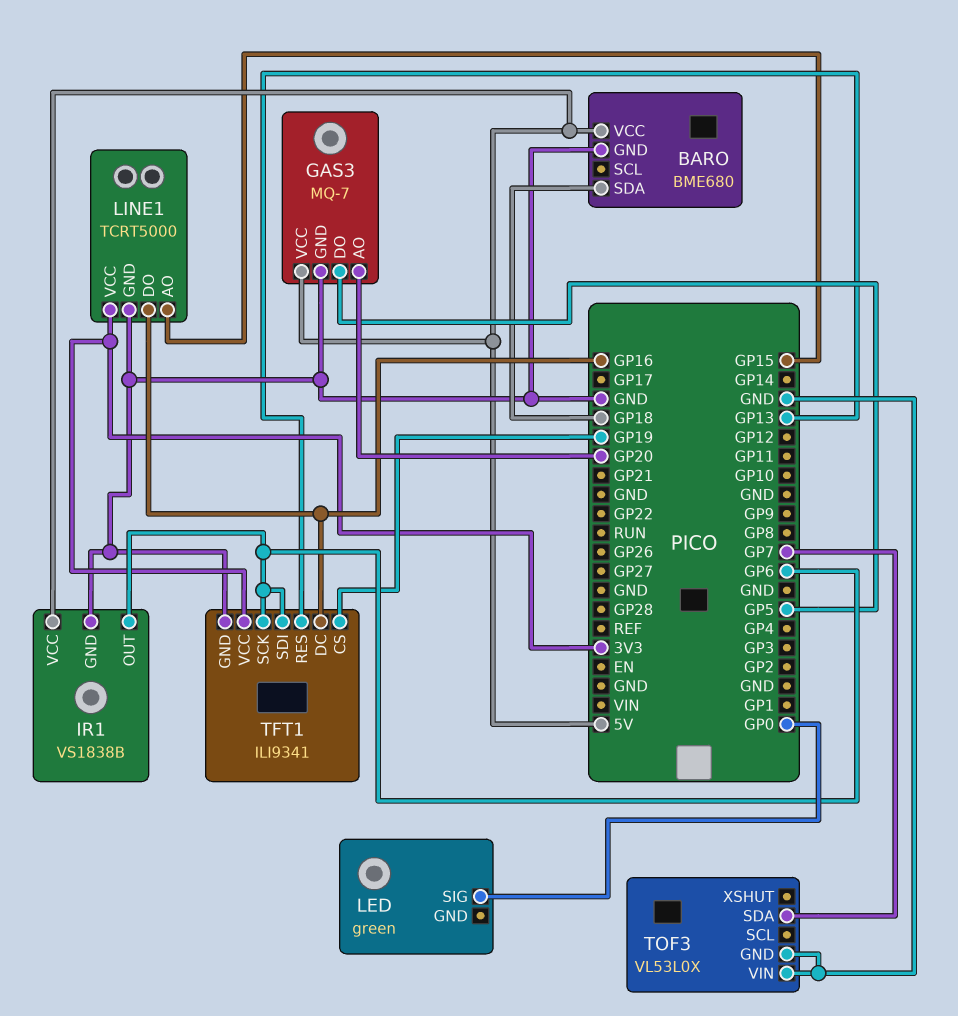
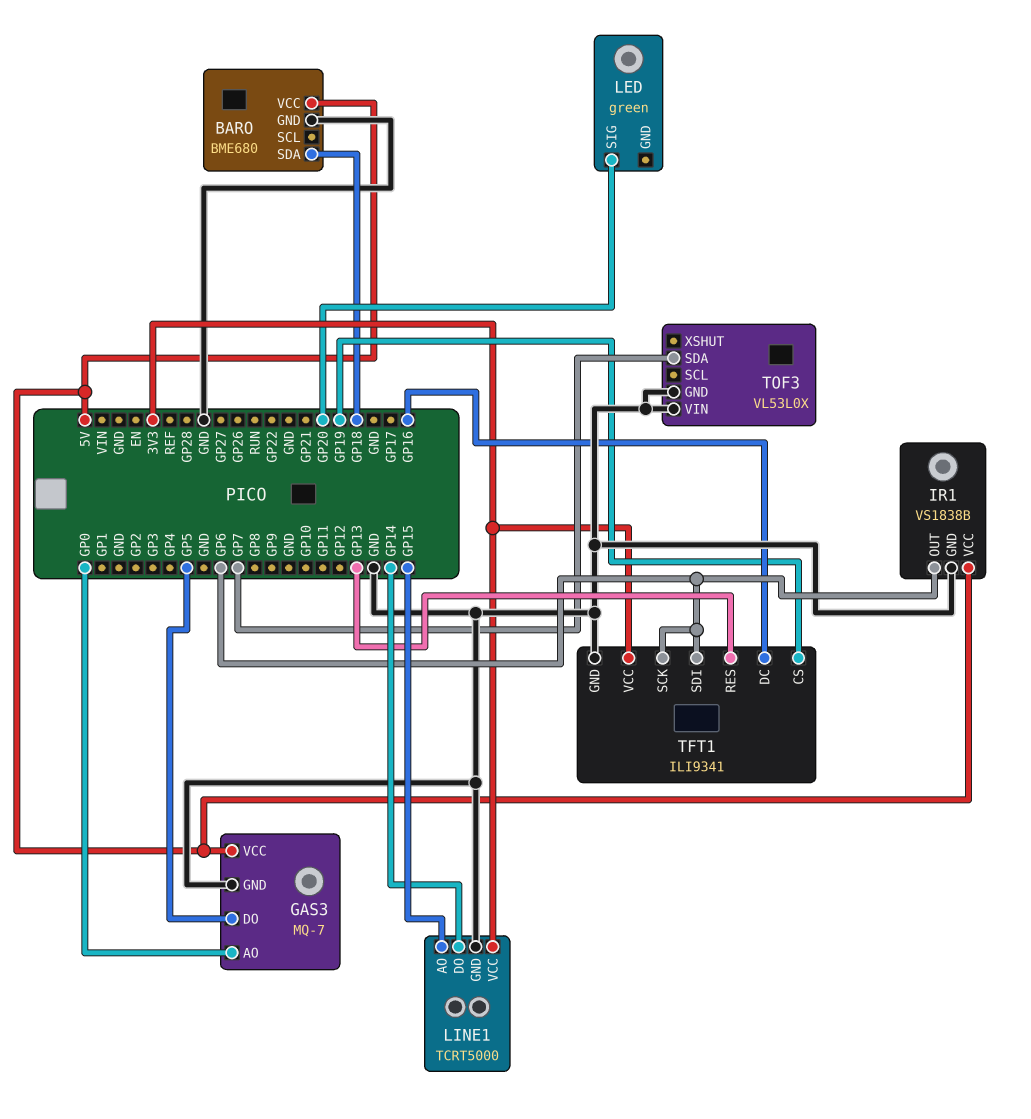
GAS3 pin AO: GP20 -> GP0
LED pin SIG: GP0 -> GP20
LINE1 pin DO: GP16 -> GP14

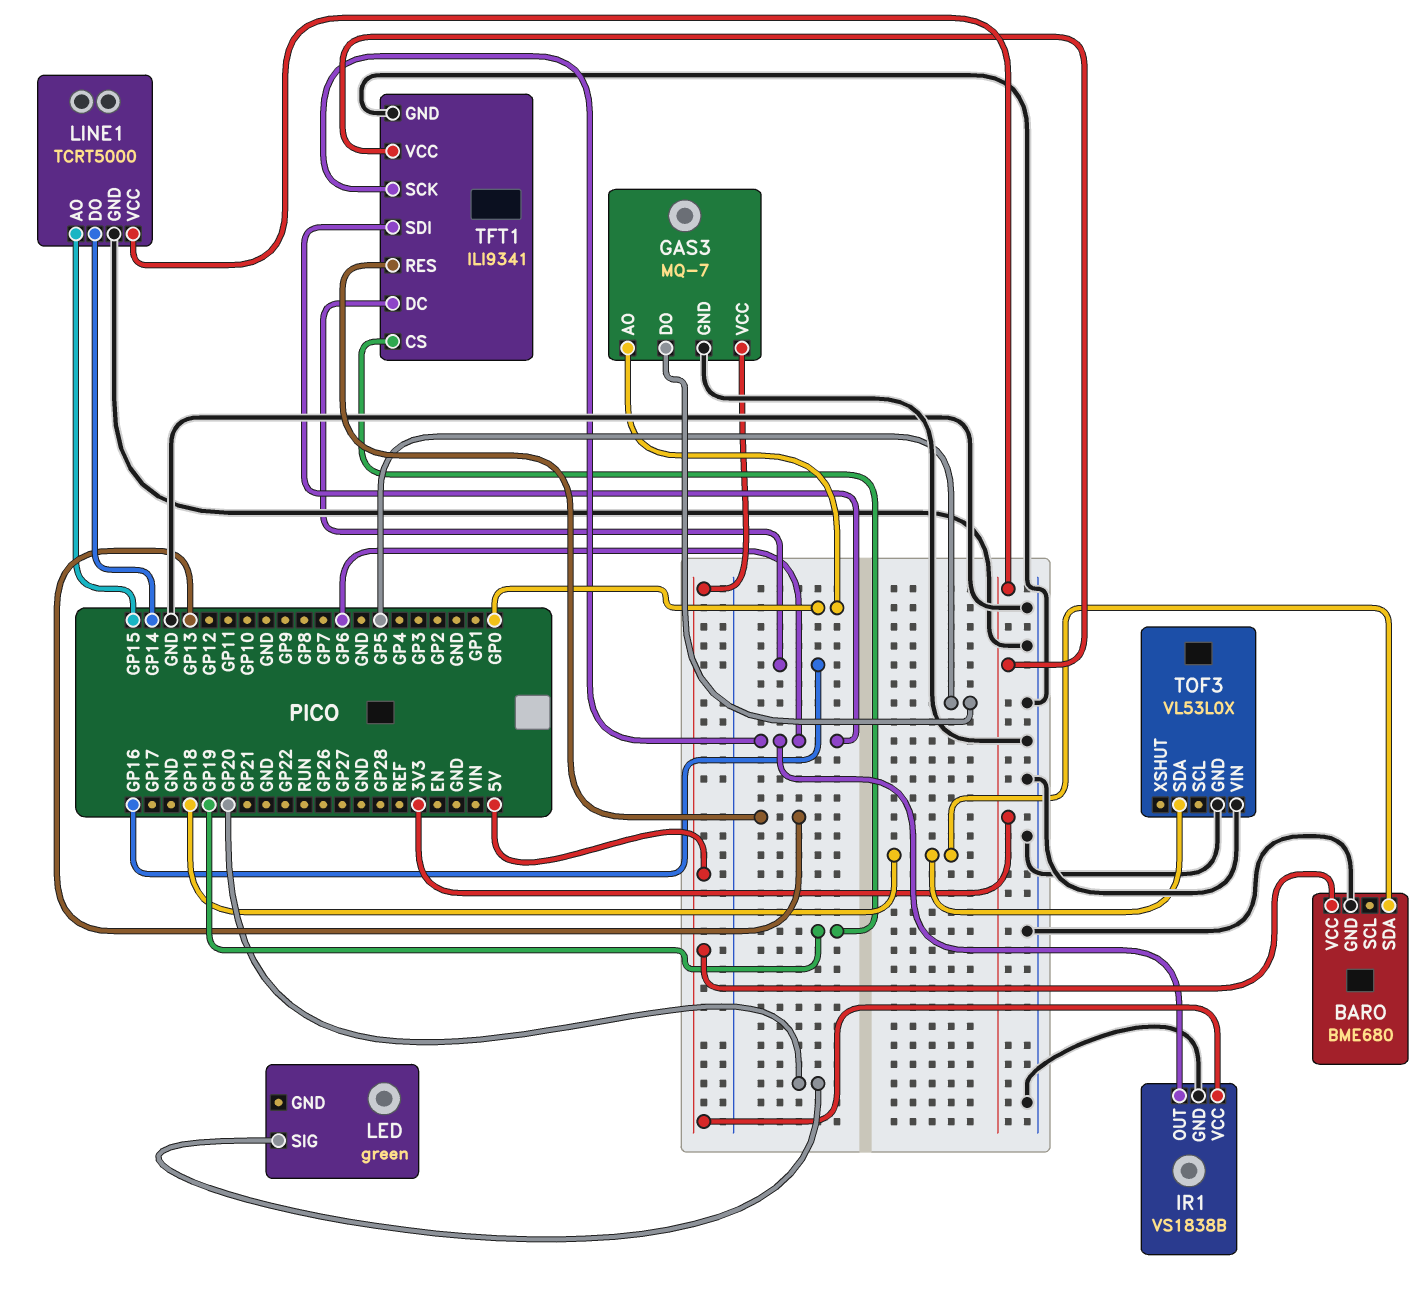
TOF3 pin SDA: GP7 -> GP18

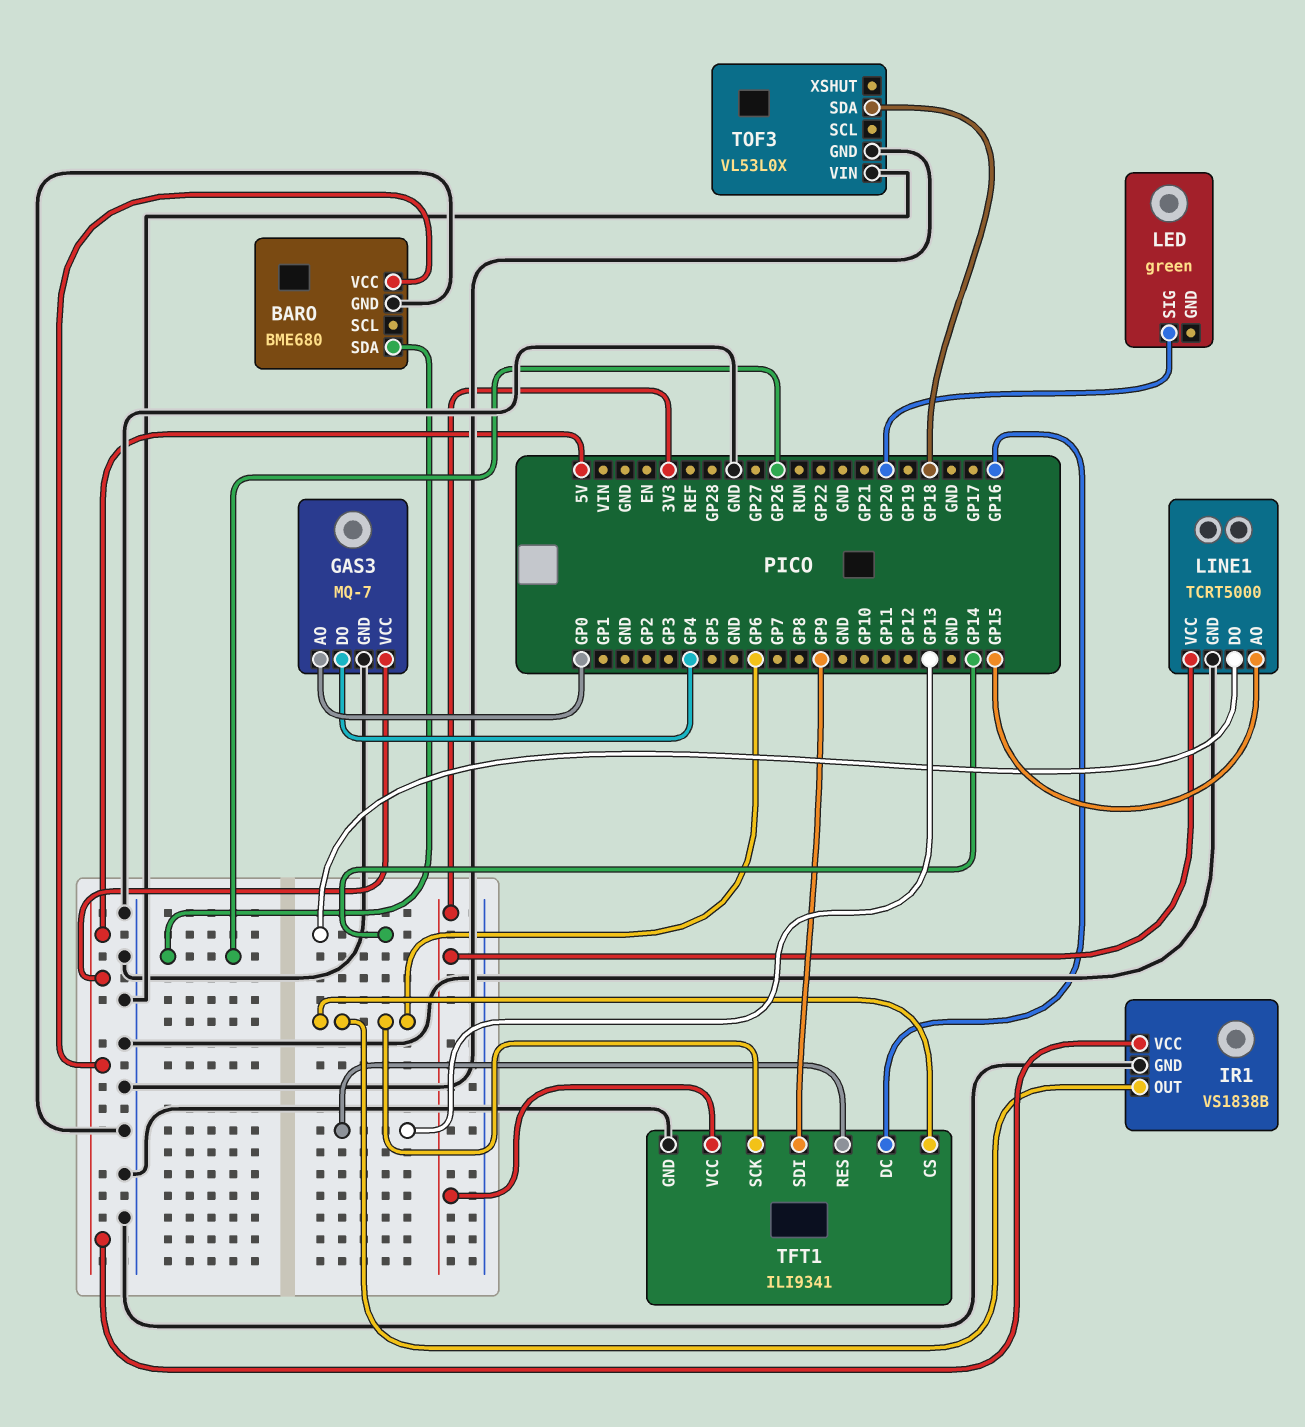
BARO pin SDA: GP18 -> GP26
GAS3 pin DO: GP5 -> GP4
TFT1 pin CS: GP19 -> GP6
TFT1 pin SDI: GP6 -> GP9

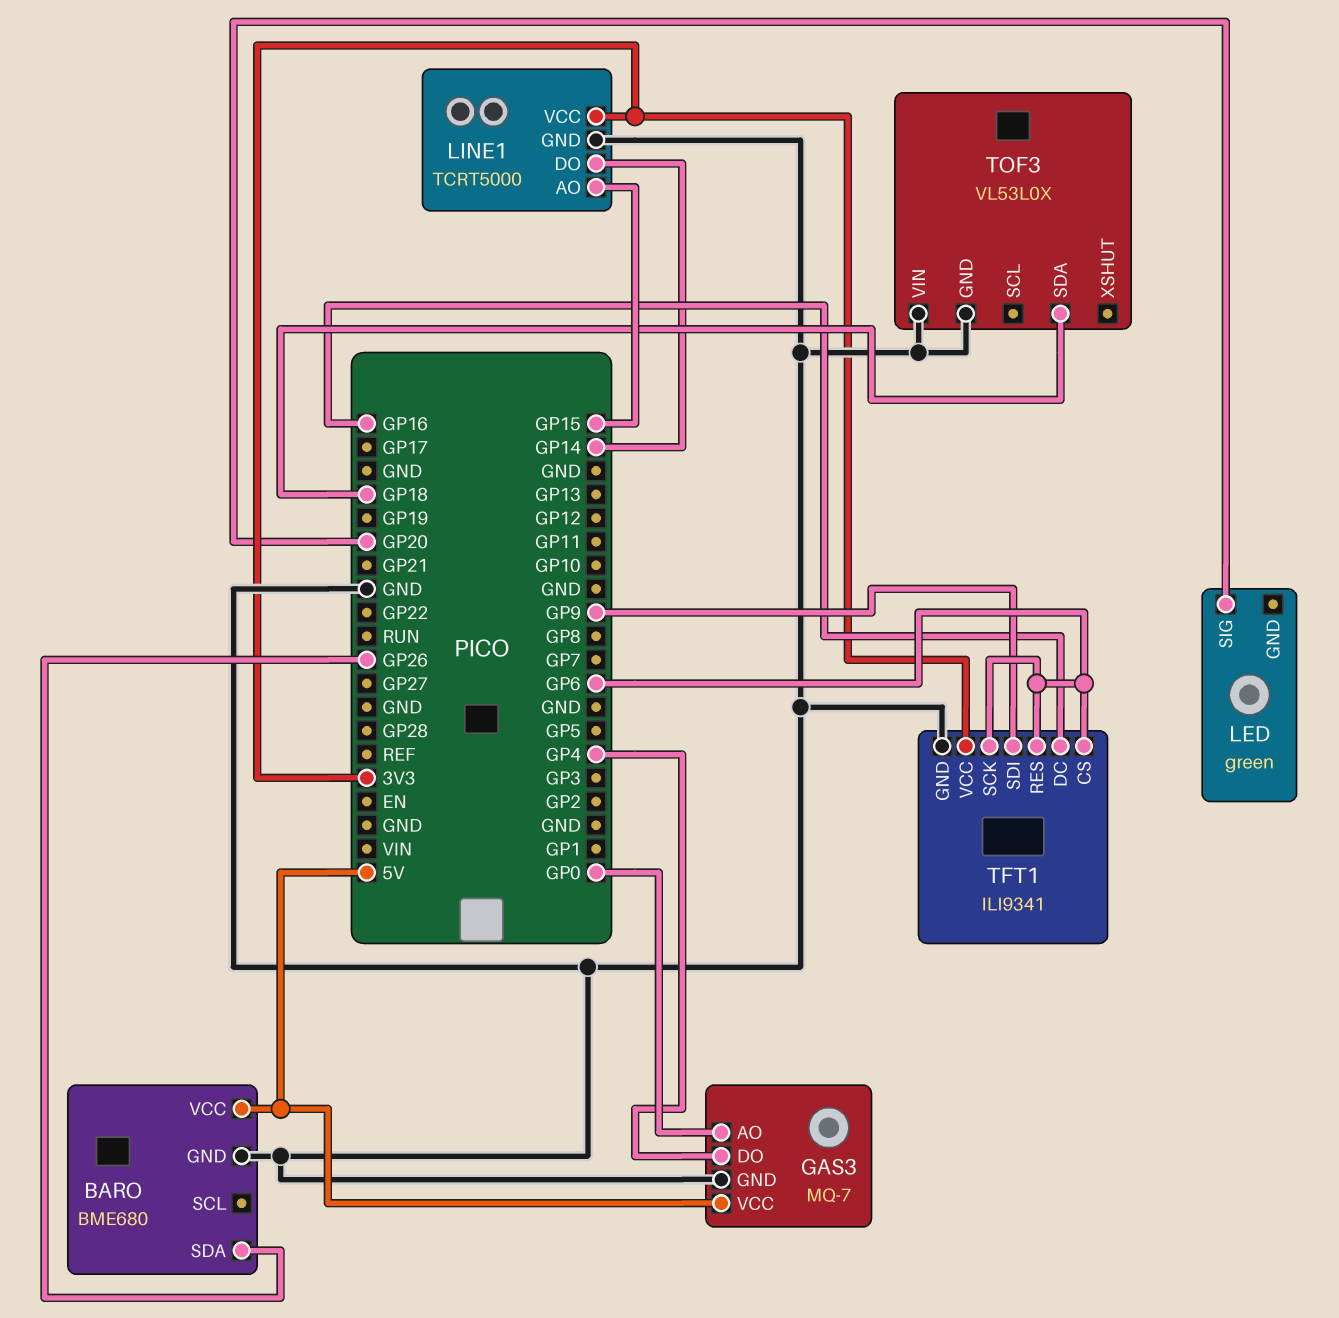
IR1: VS1838B -> none
IR1 pin GND: GND -> none
IR1 pin OUT: GP6 -> none
IR1 pin VCC: 5V -> none
TFT1 pin RES: GP13 -> GP6

